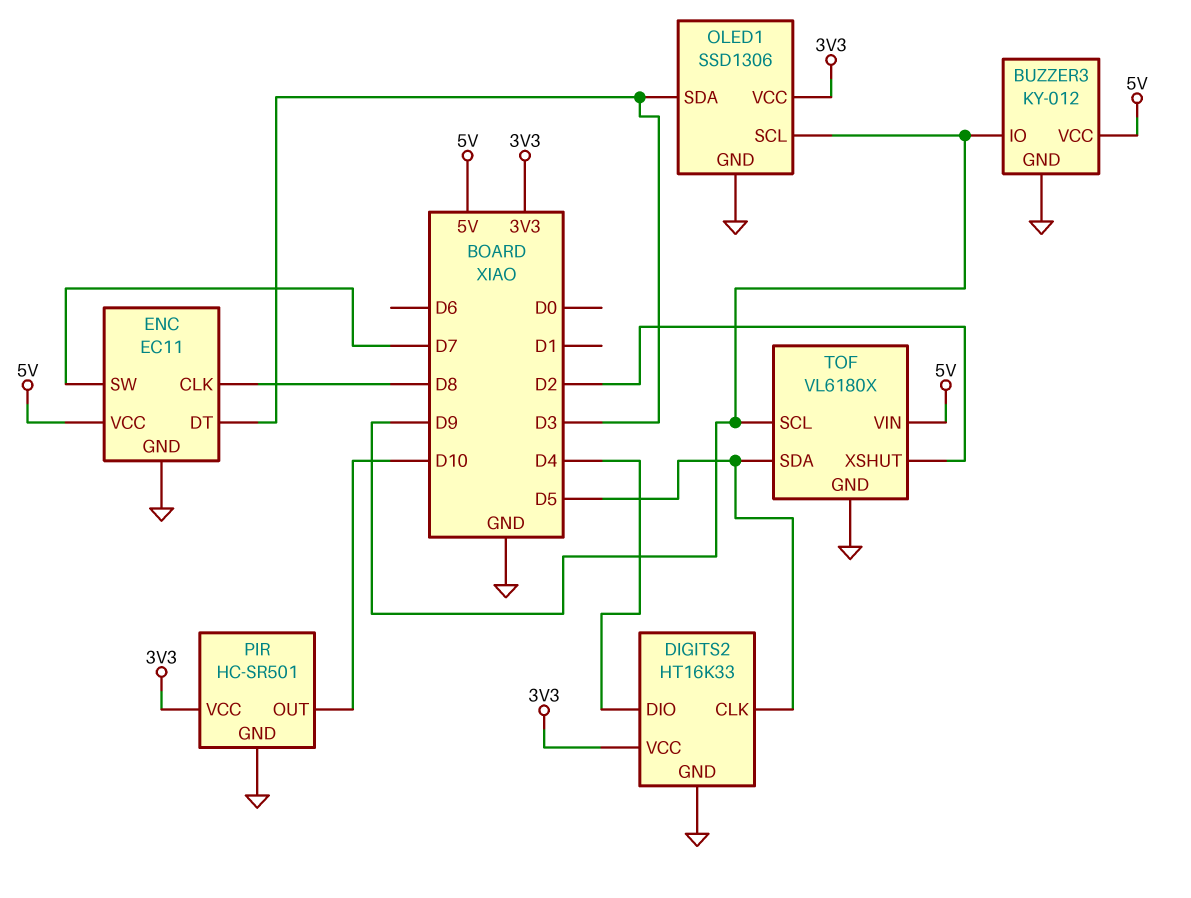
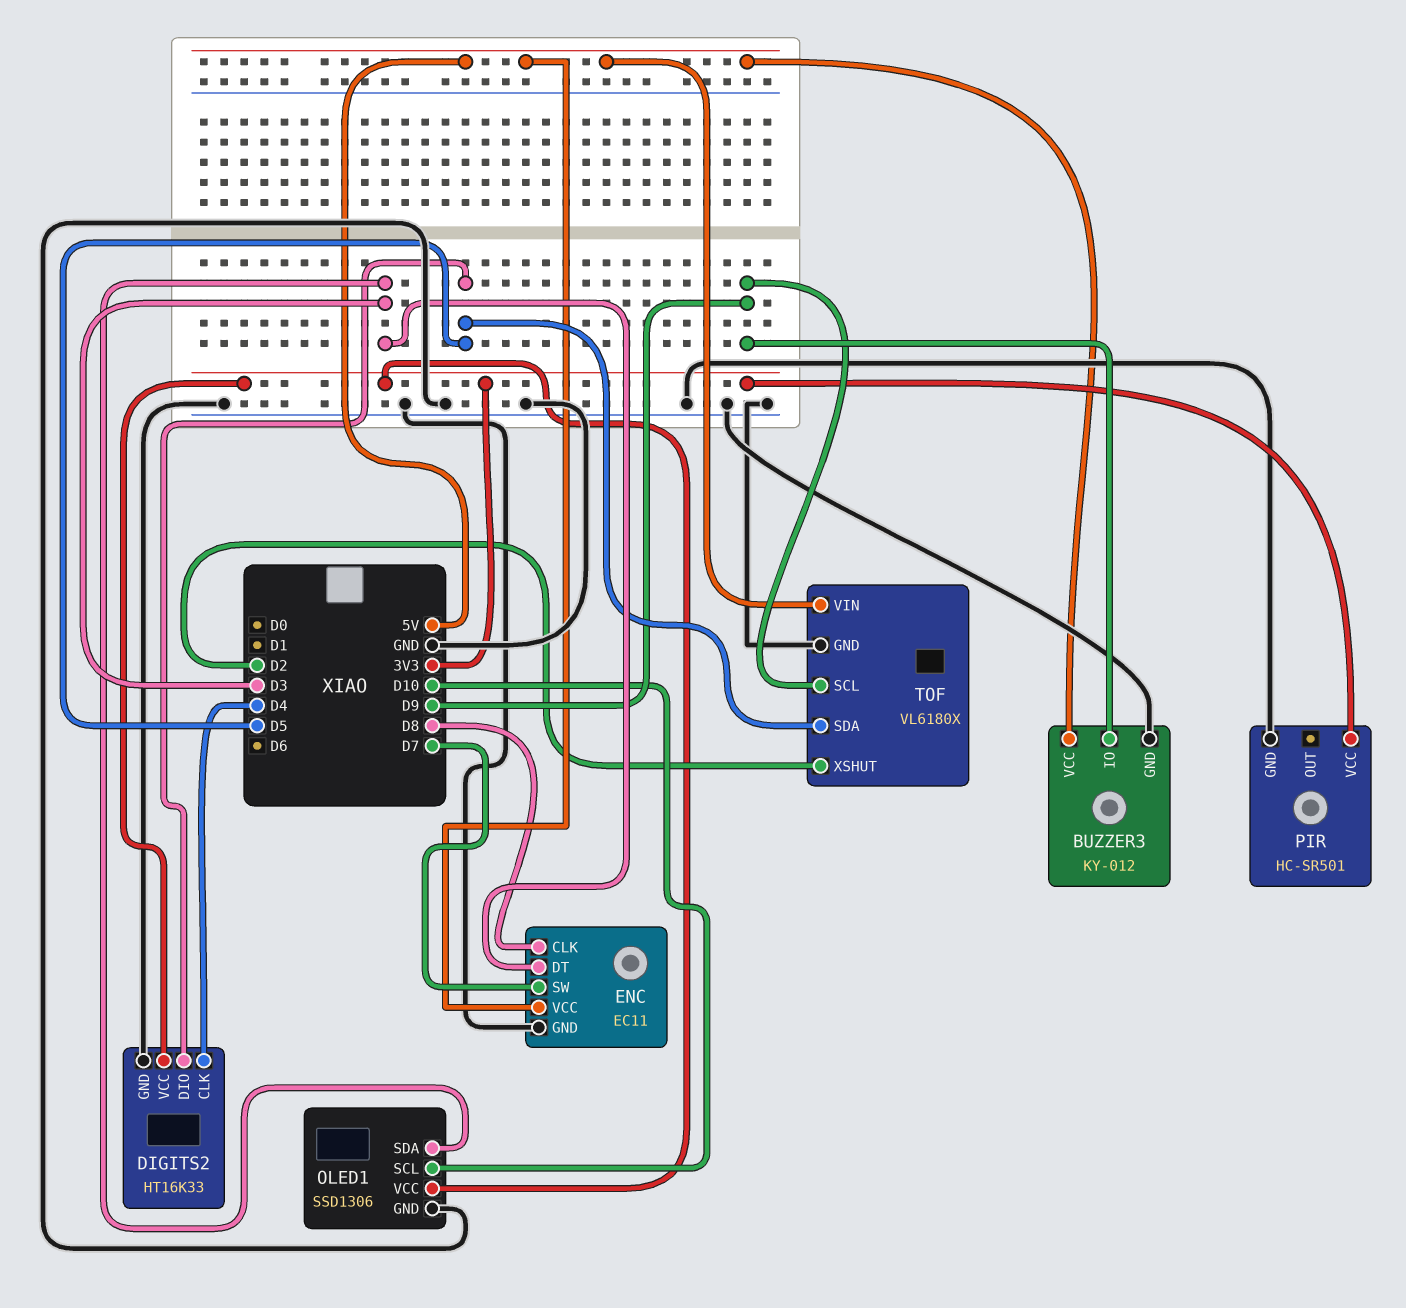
DIGITS2 pin CLK: D5 -> D4
DIGITS2 pin DIO: D4 -> D5
OLED1 pin SCL: D9 -> D10
PIR pin OUT: D10 -> none

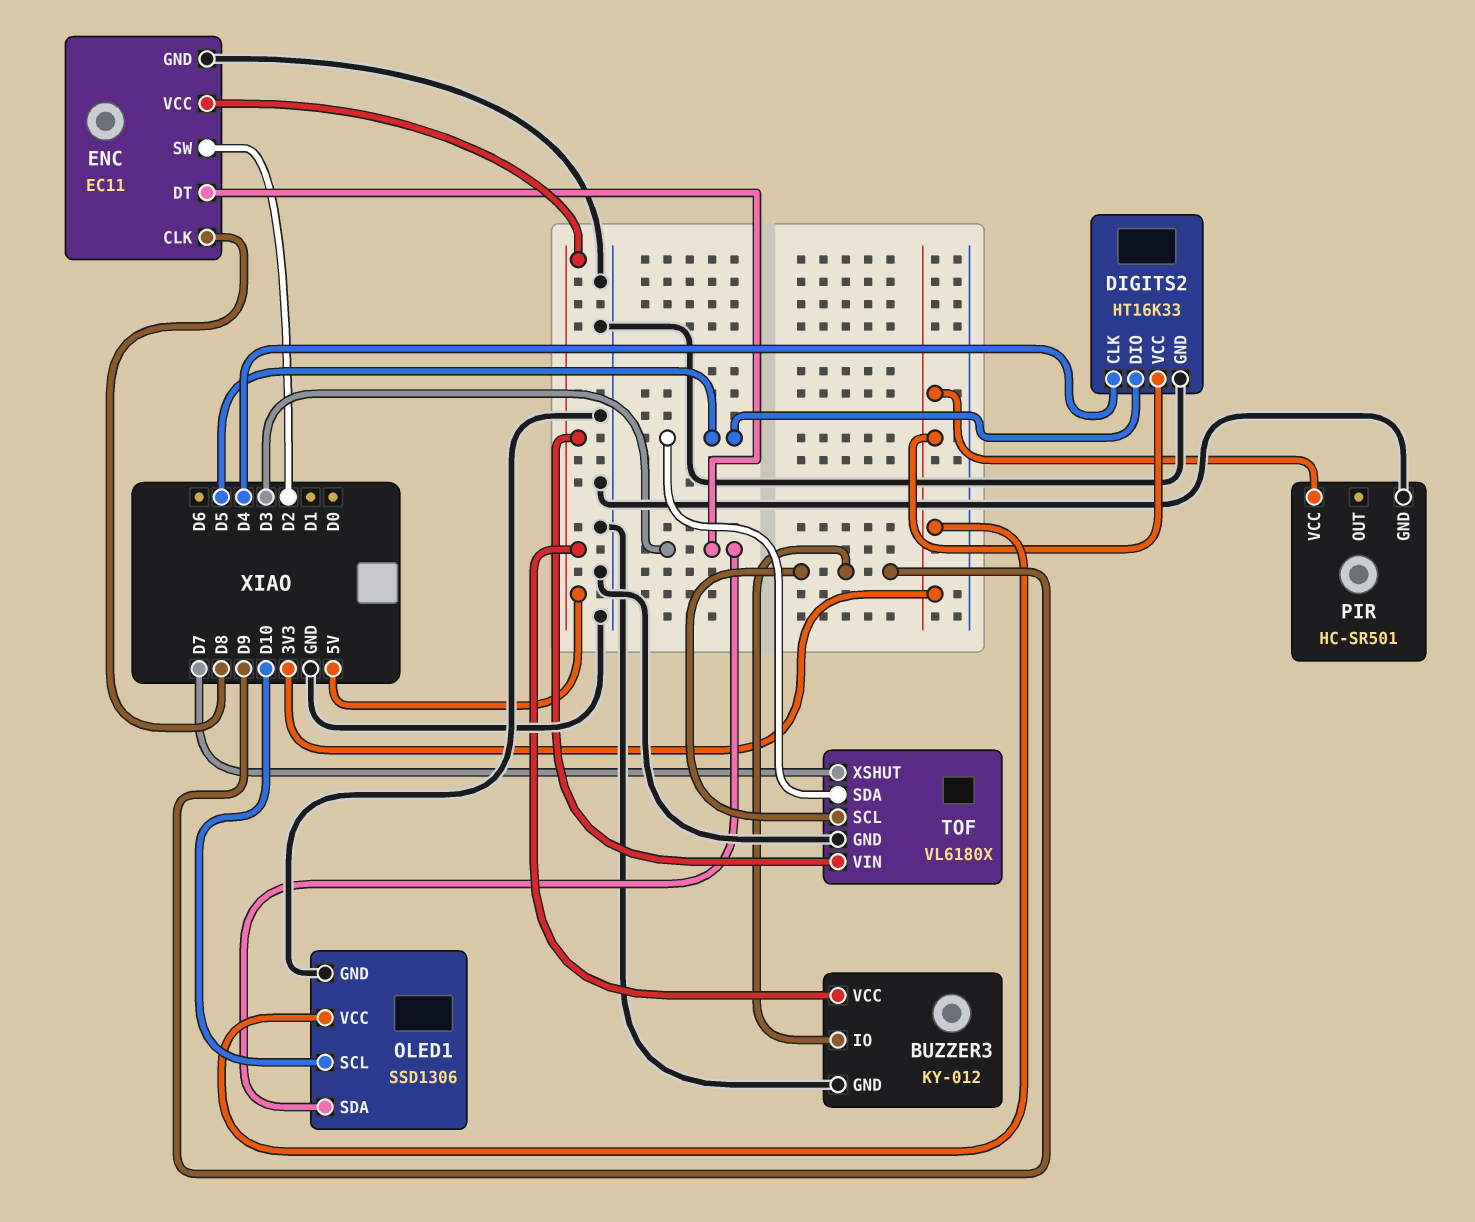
ENC pin SW: D7 -> D2
TOF pin XSHUT: D2 -> D7

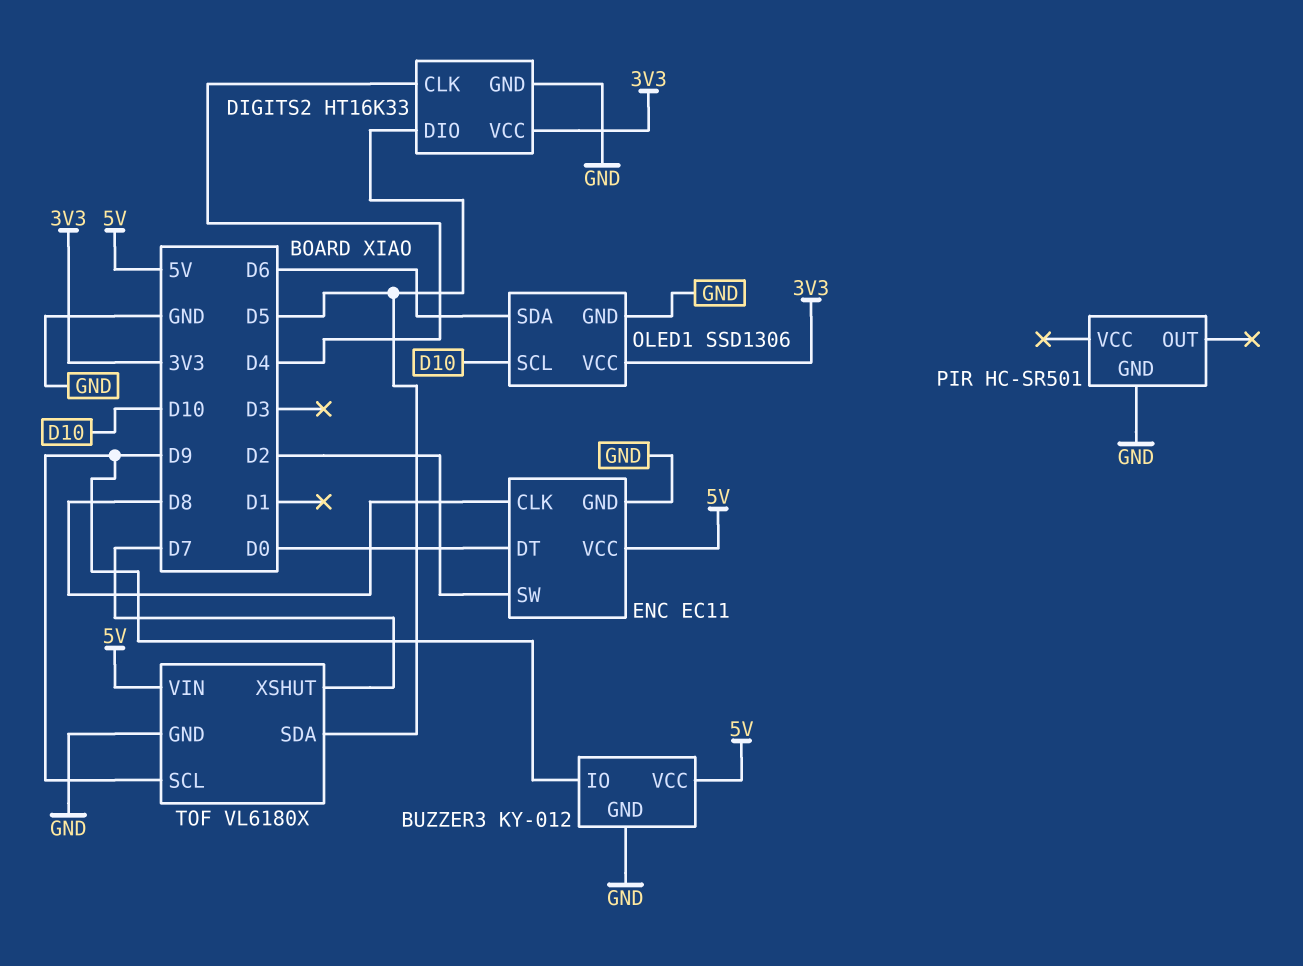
ENC pin DT: D3 -> D0
OLED1 pin SDA: D3 -> D6
PIR pin VCC: 3V3 -> none

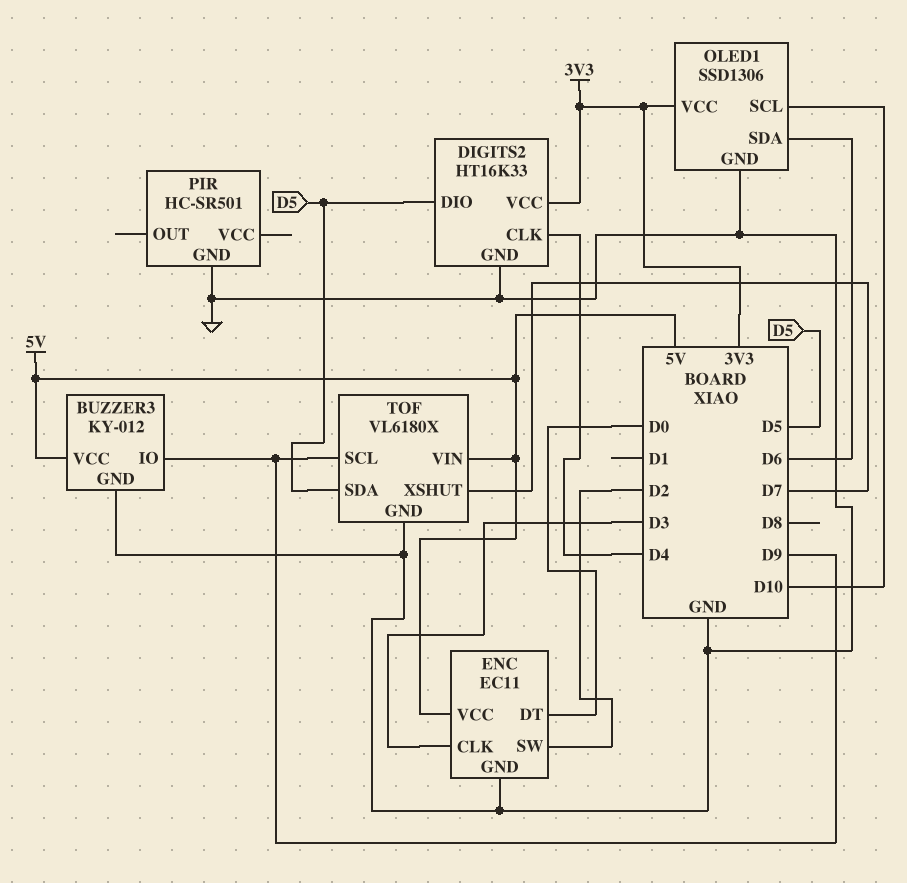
ENC pin CLK: D8 -> D3

